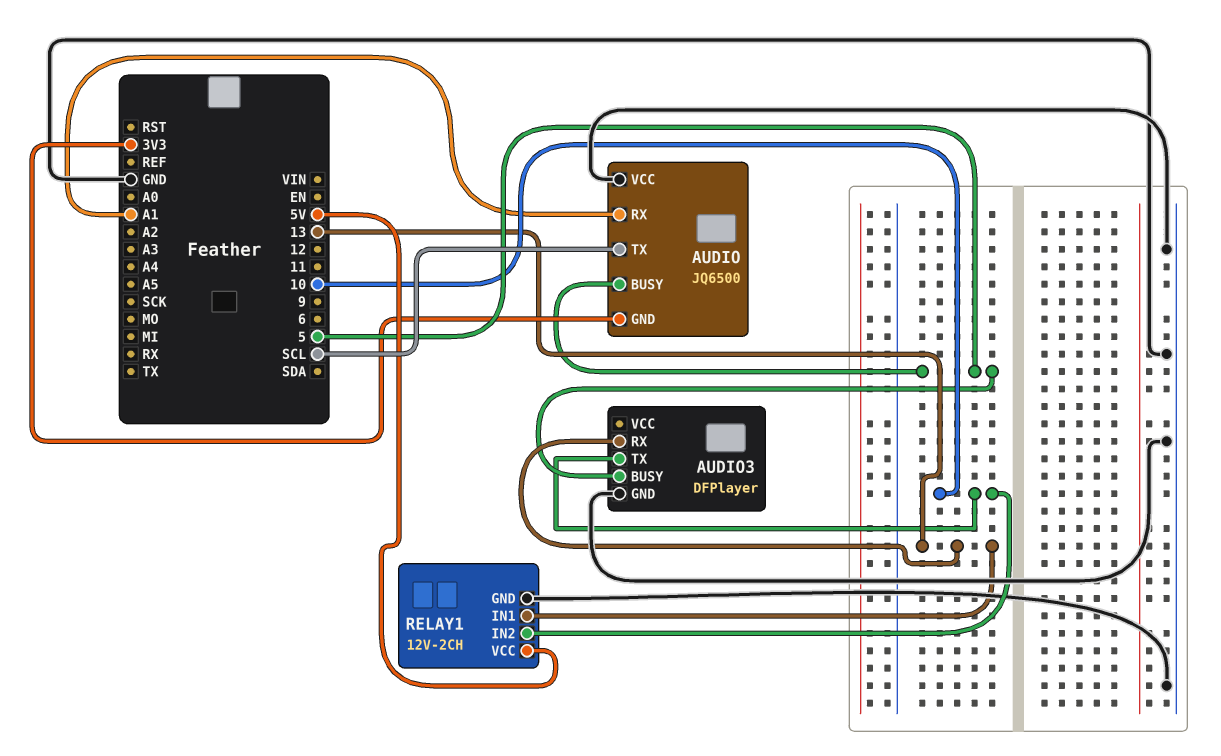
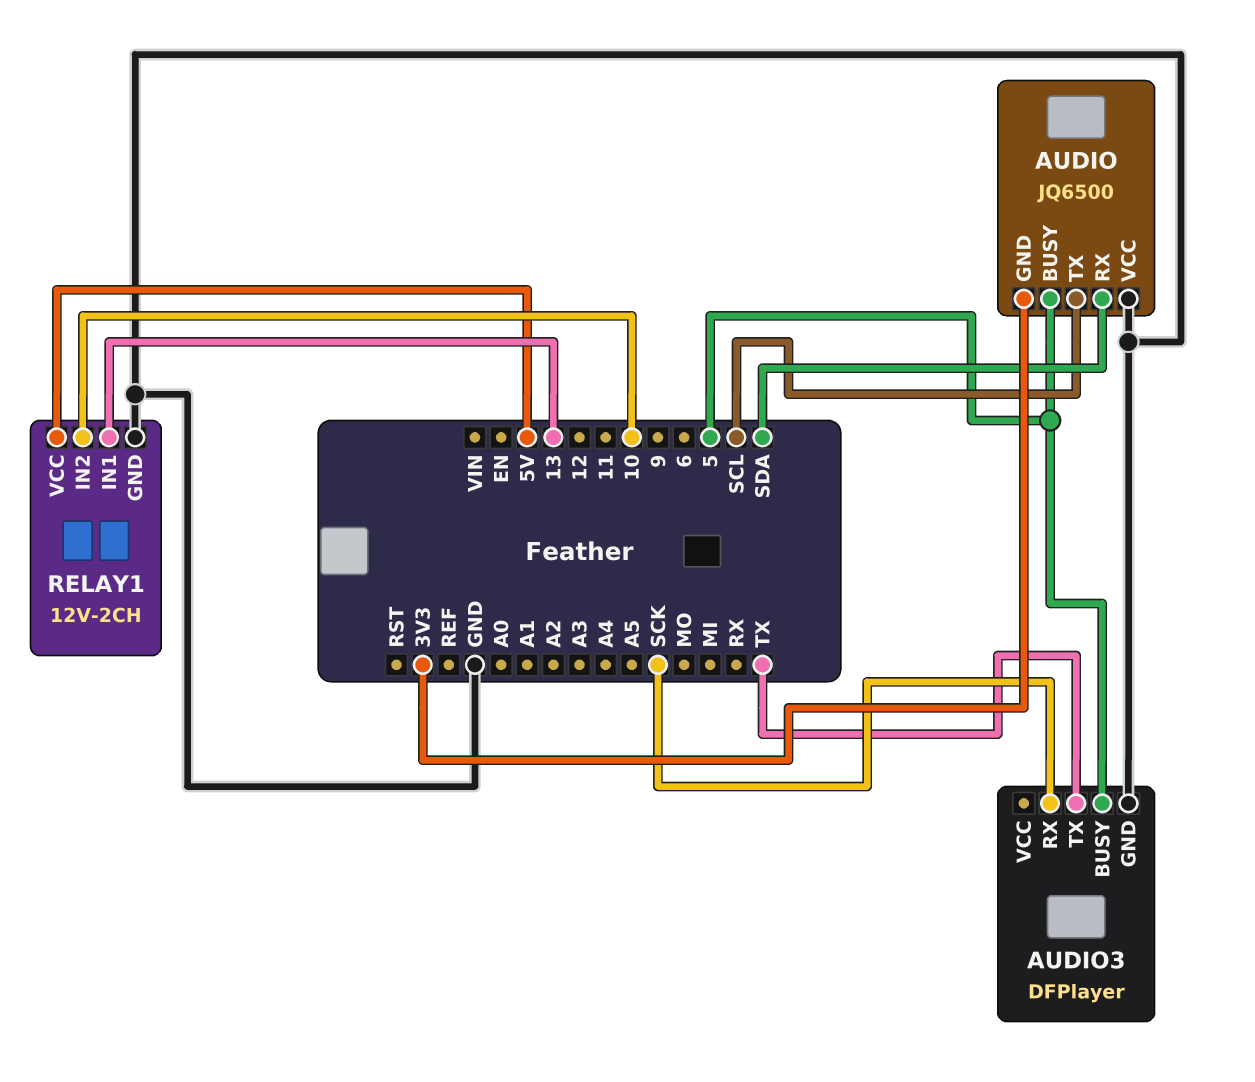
AUDIO pin RX: A1 -> SDA
AUDIO3 pin RX: 13 -> SCK
AUDIO3 pin TX: 10 -> TX

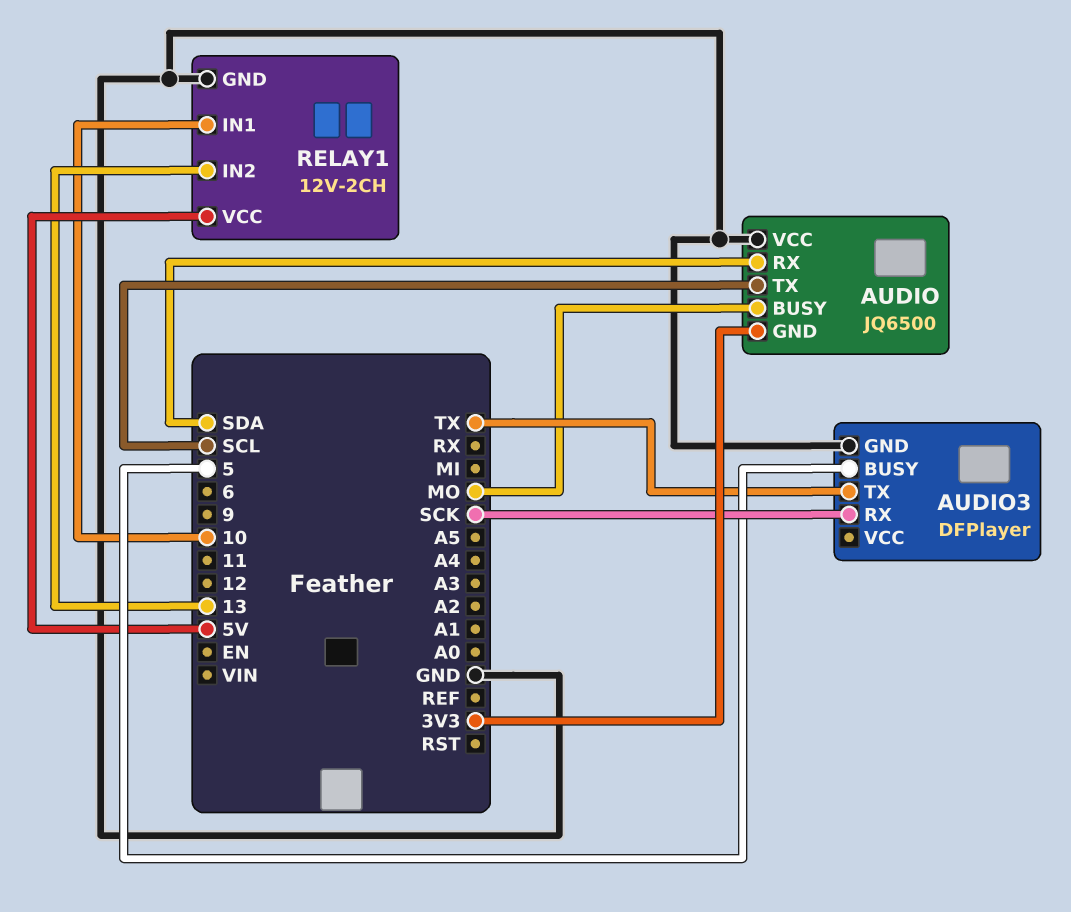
AUDIO pin BUSY: 5 -> MO
RELAY1 pin IN1: 13 -> 10
RELAY1 pin IN2: 10 -> 13

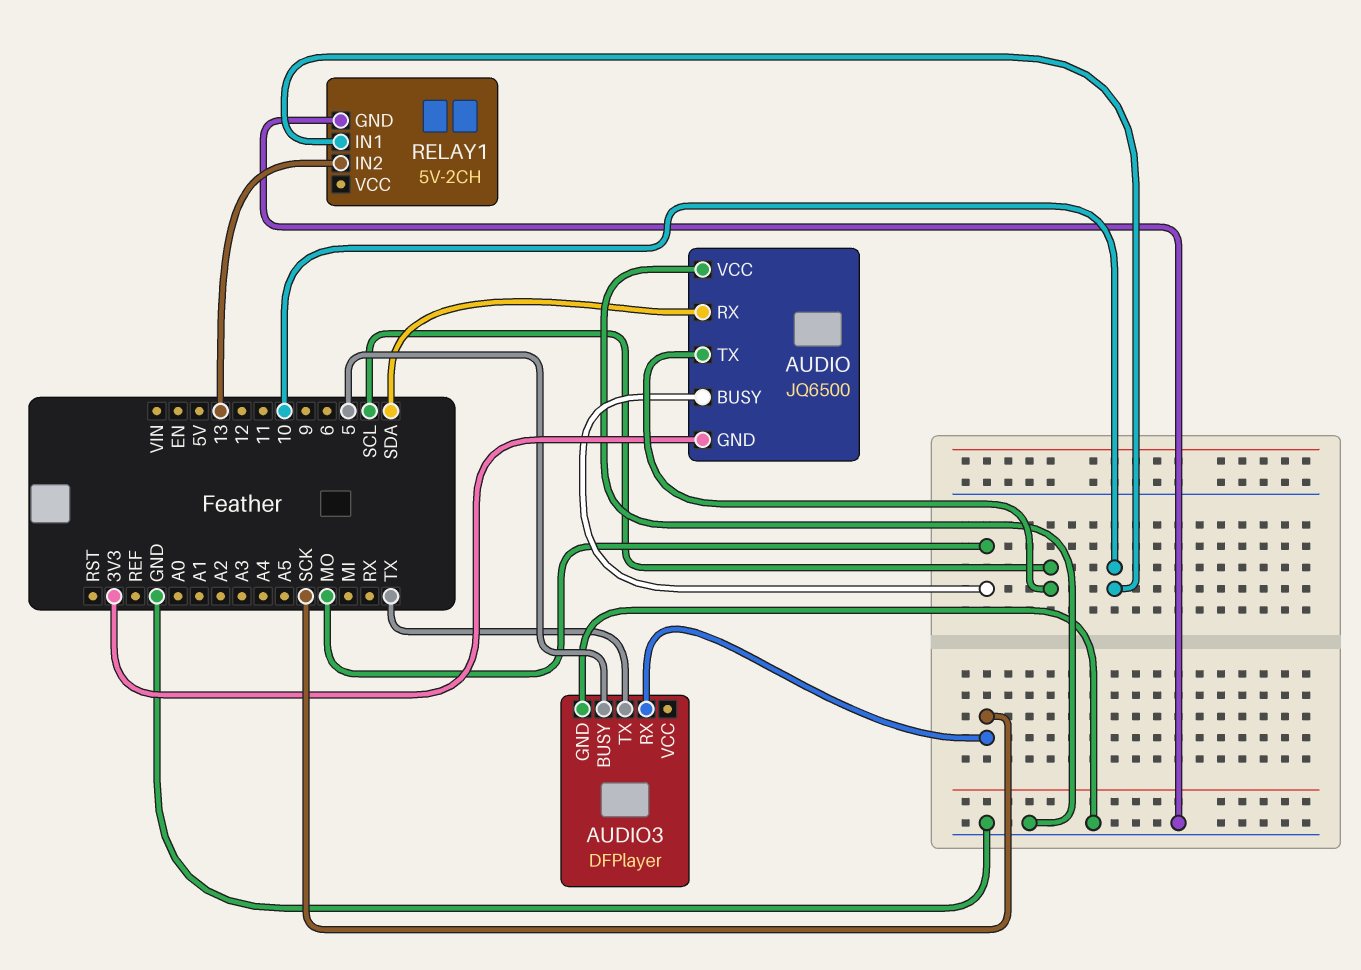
RELAY1: 12V-2CH -> 5V-2CH
RELAY1 pin VCC: 5V -> none

